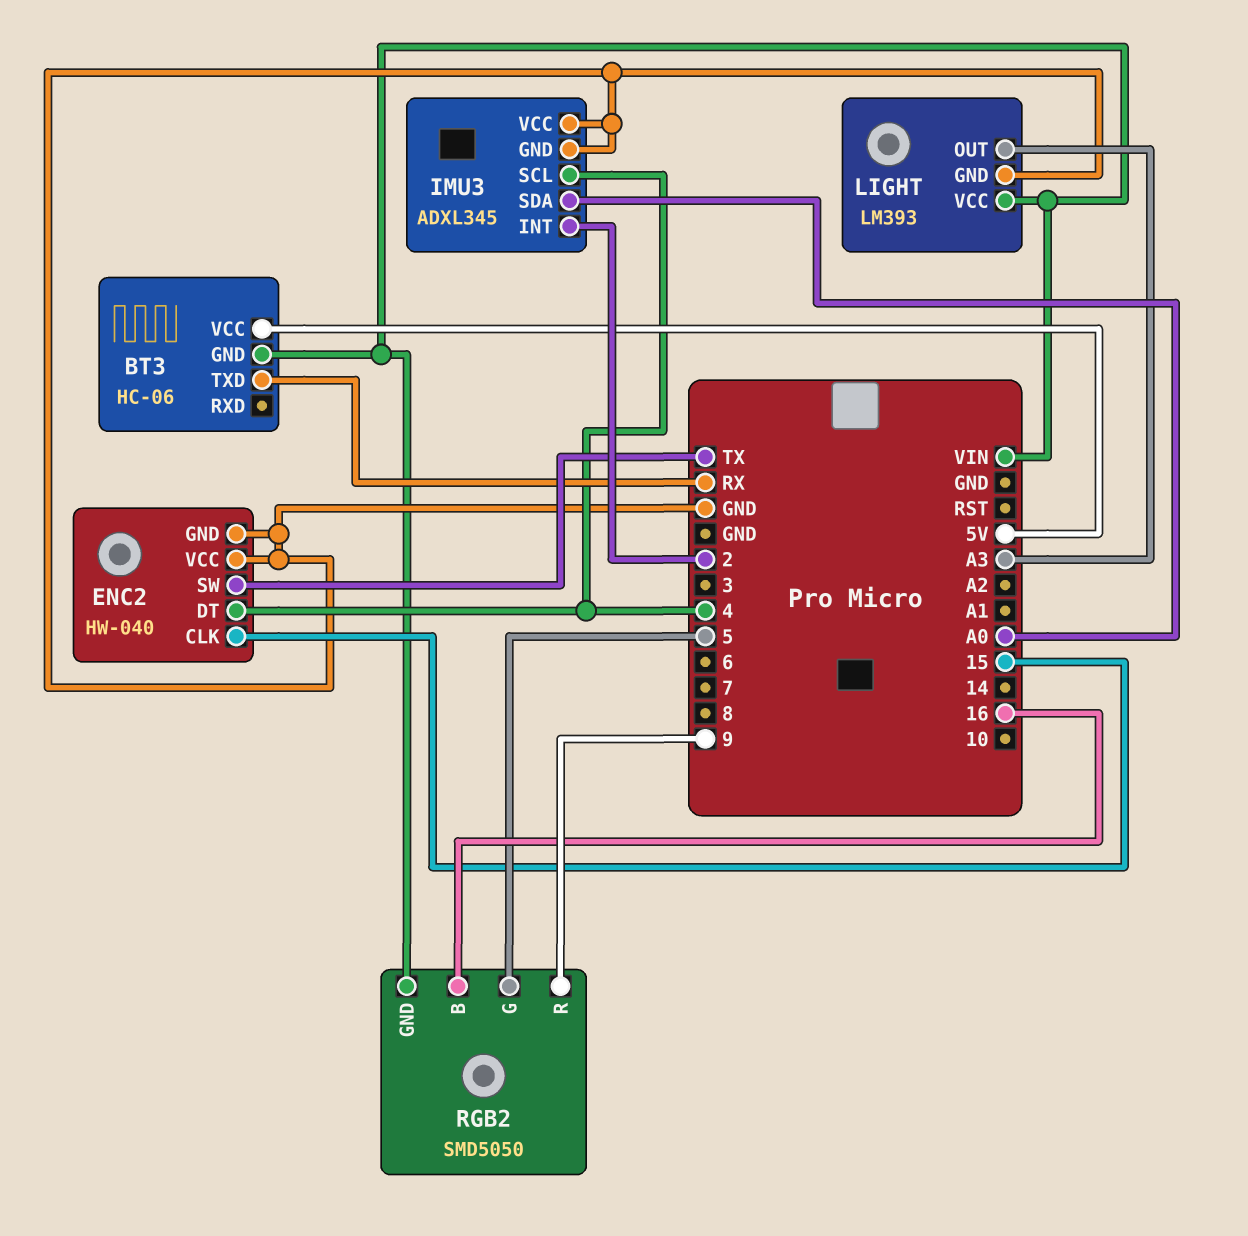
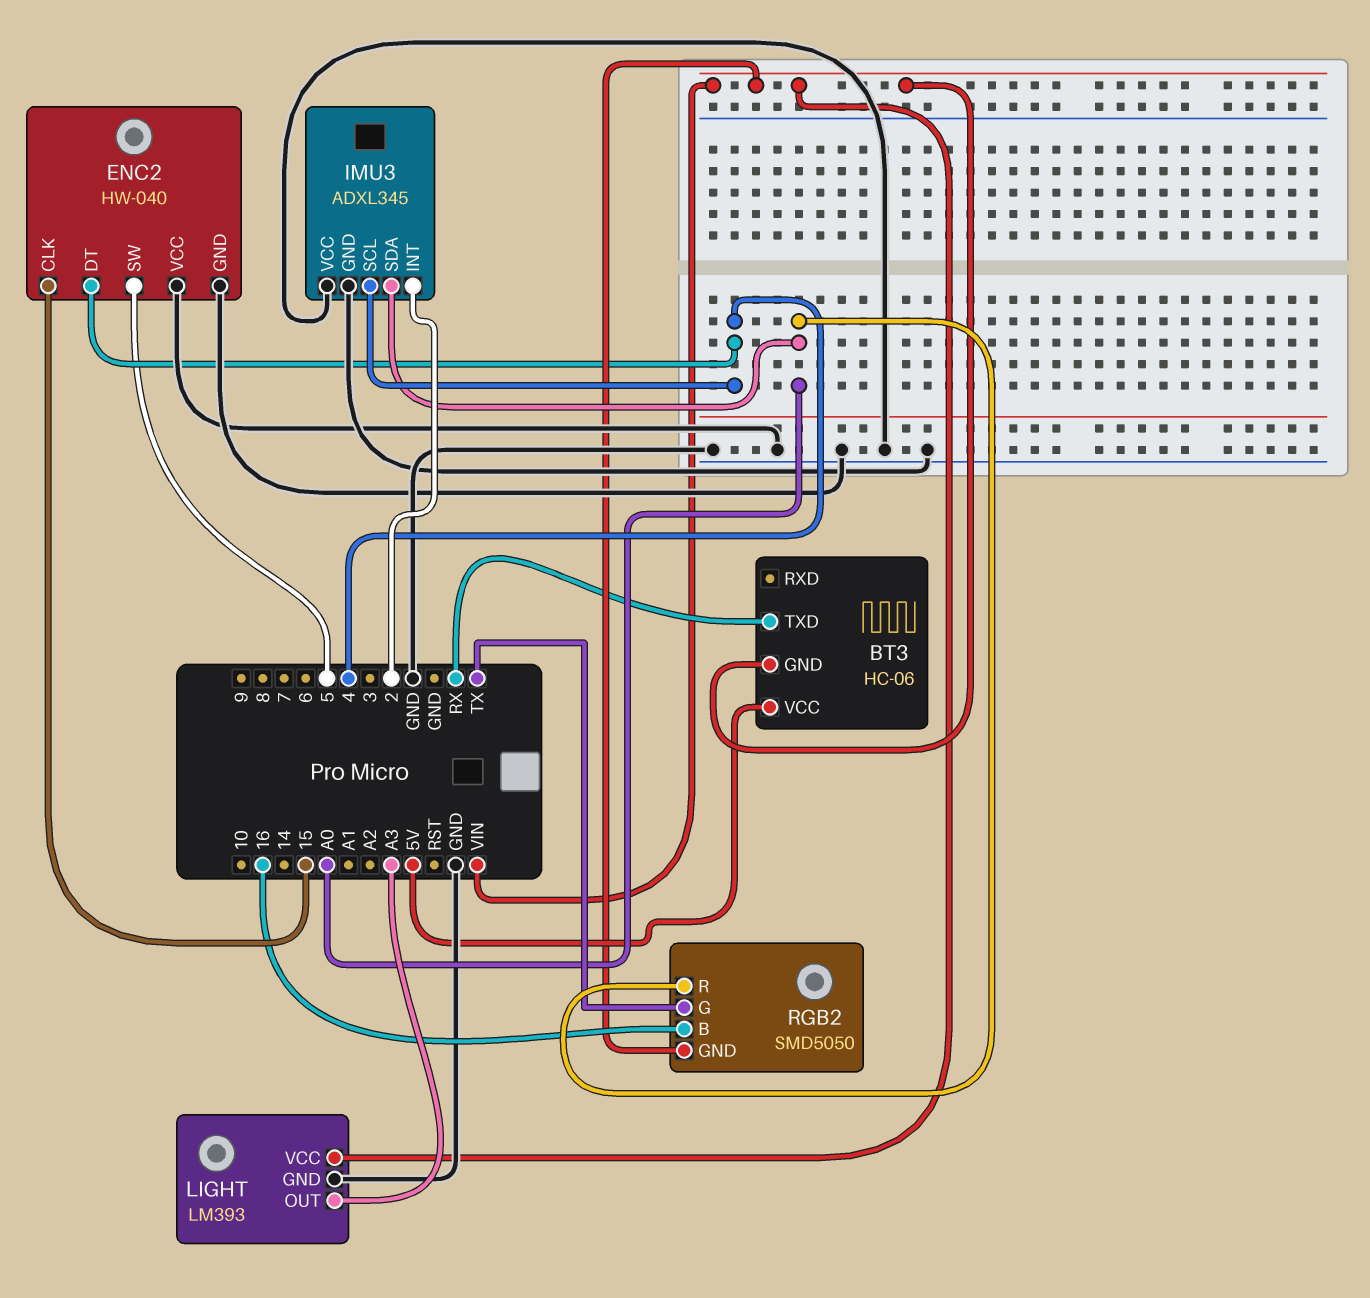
ENC2 pin SW: TX -> 5
RGB2 pin G: 5 -> TX
RGB2 pin R: 9 -> A0

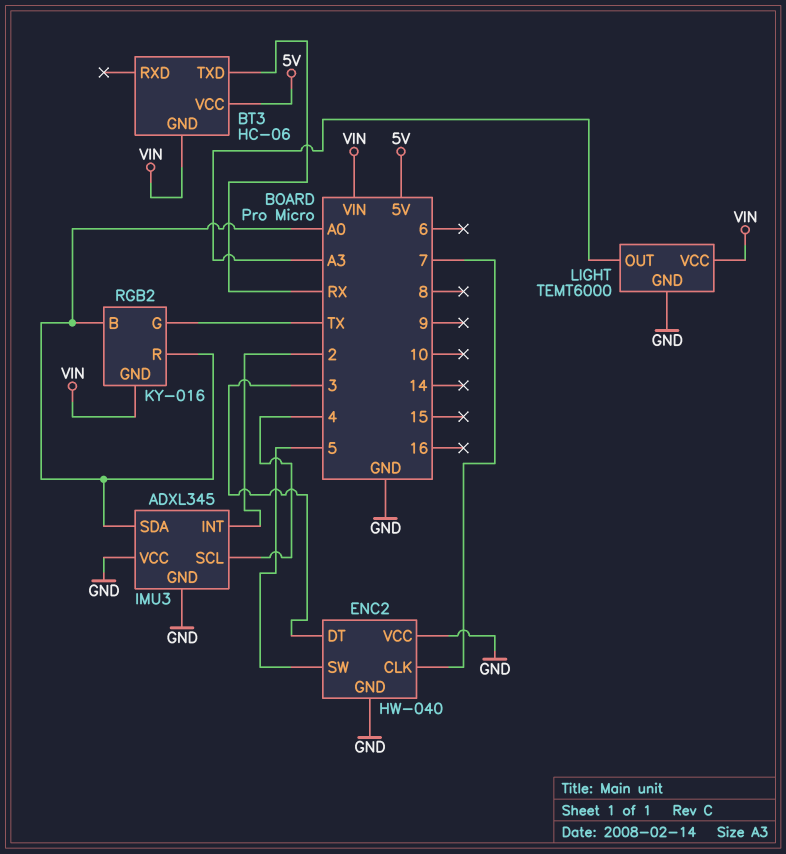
ENC2 pin CLK: 15 -> 7
ENC2 pin DT: 4 -> 3
LIGHT: LM393 -> TEMT6000
RGB2: SMD5050 -> KY-016
RGB2 pin B: 16 -> A0

